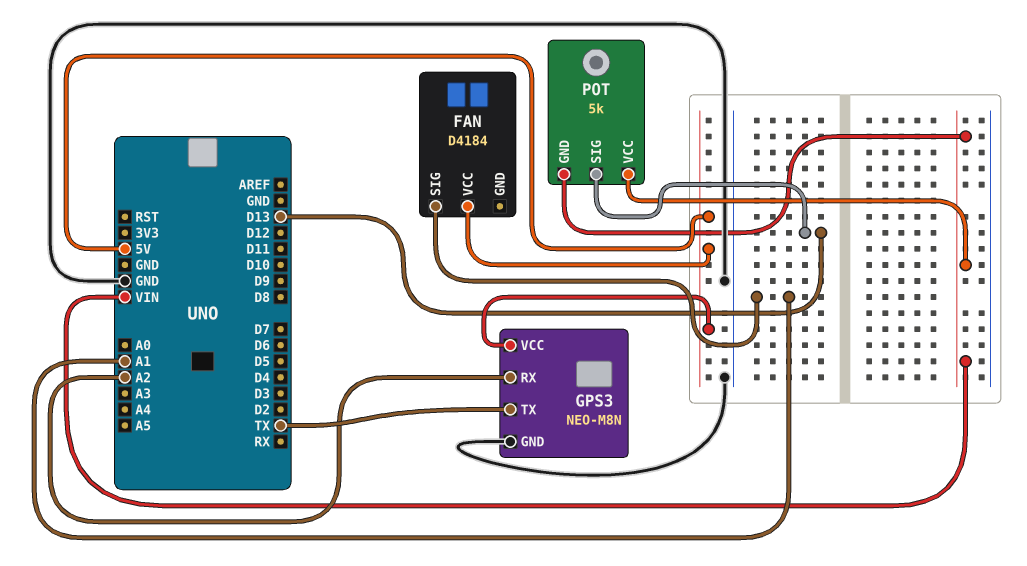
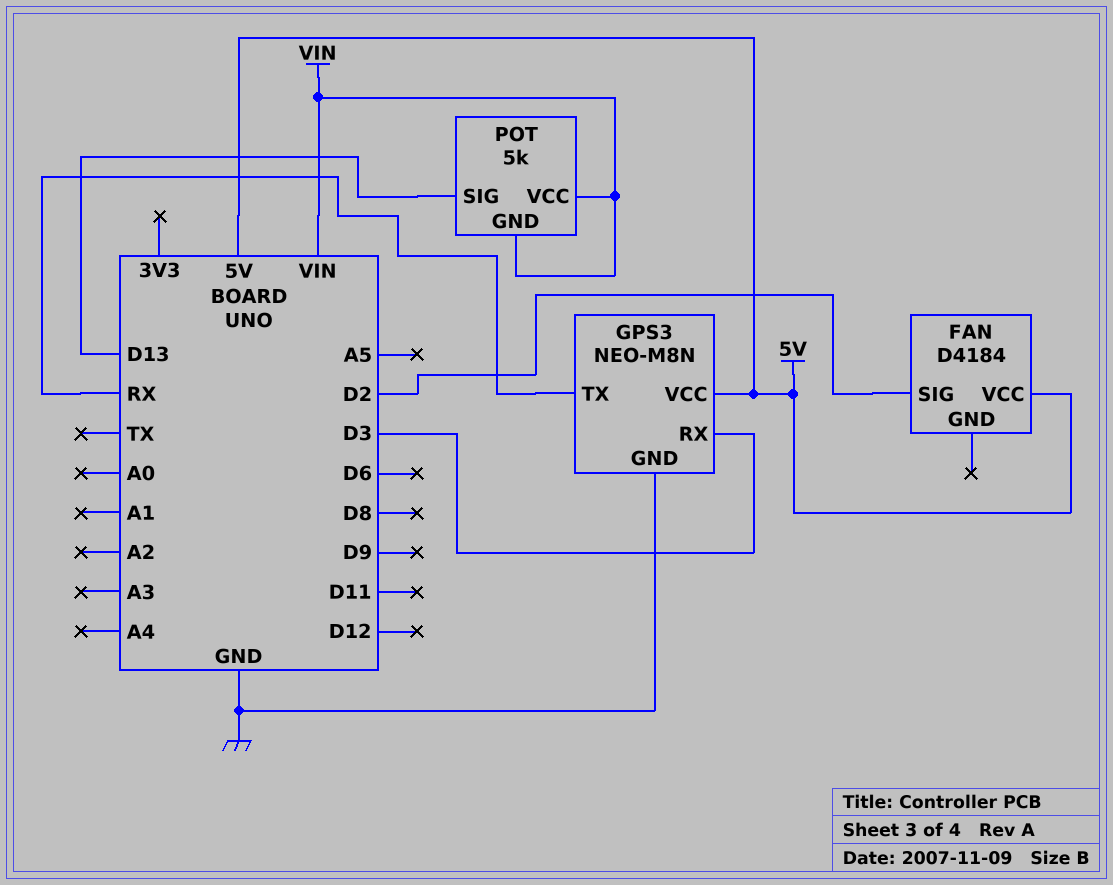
FAN pin SIG: A1 -> D2
GPS3 pin RX: A2 -> D3
GPS3 pin TX: TX -> RX

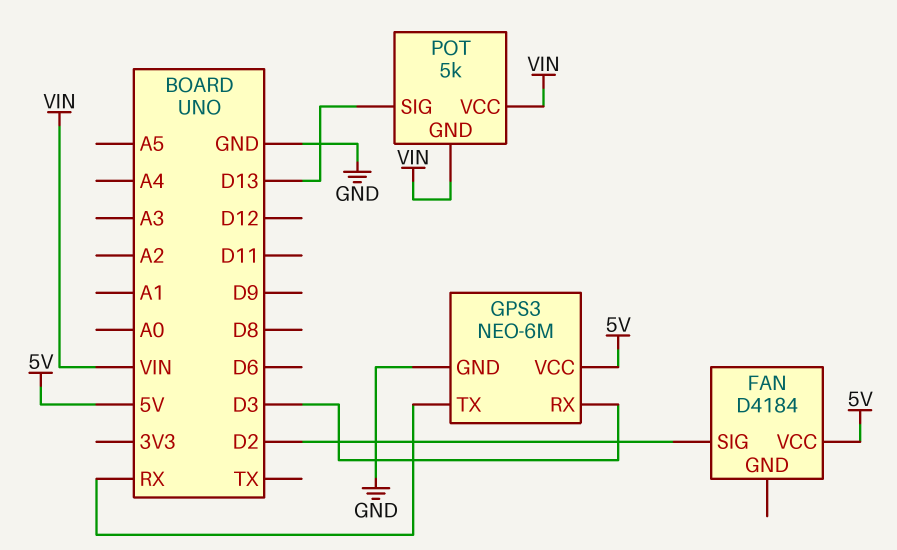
GPS3: NEO-M8N -> NEO-6M

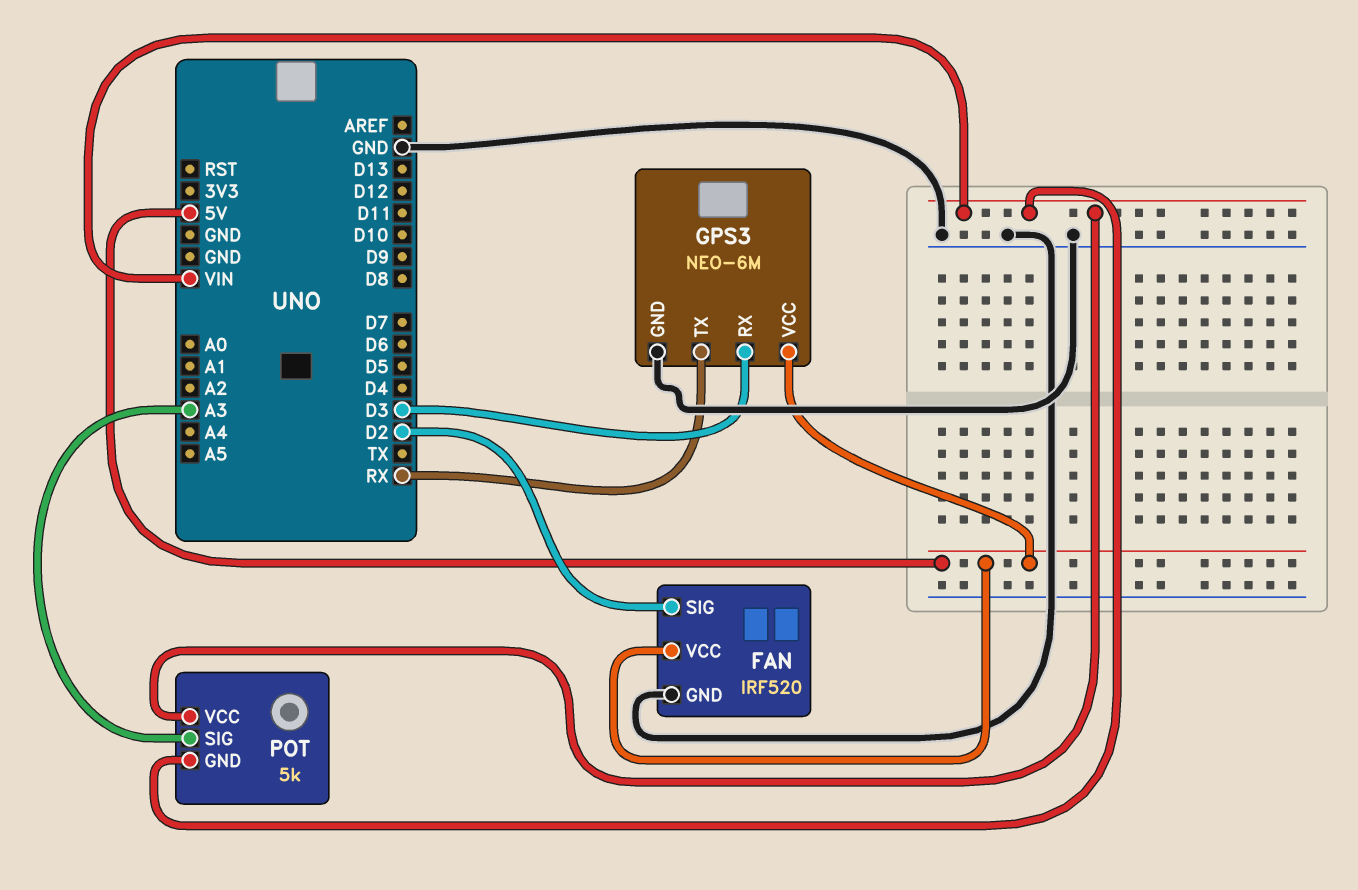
FAN: D4184 -> IRF520
FAN pin GND: none -> GND
POT pin SIG: D13 -> A3

